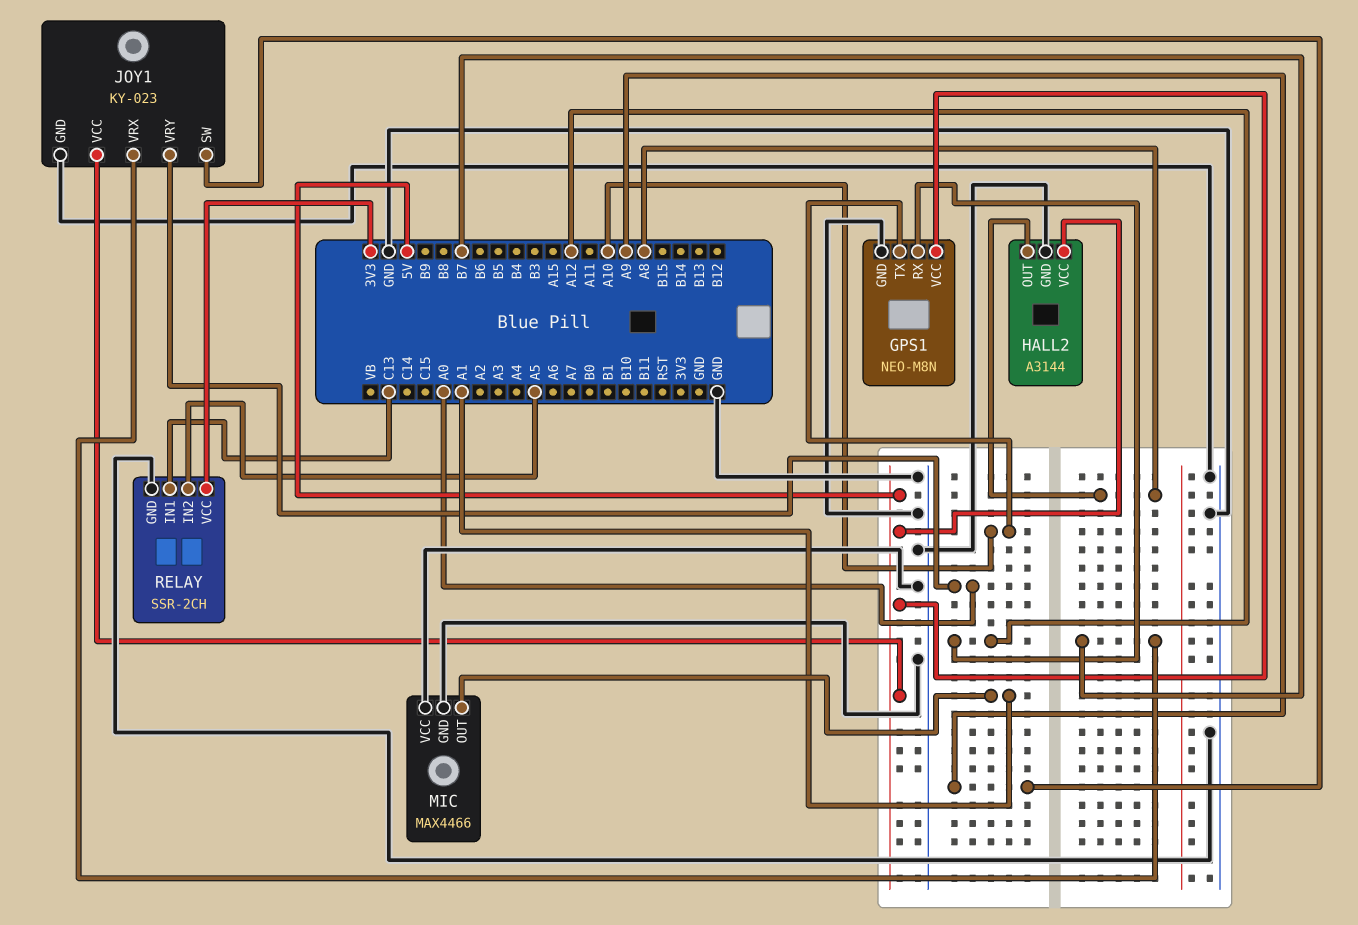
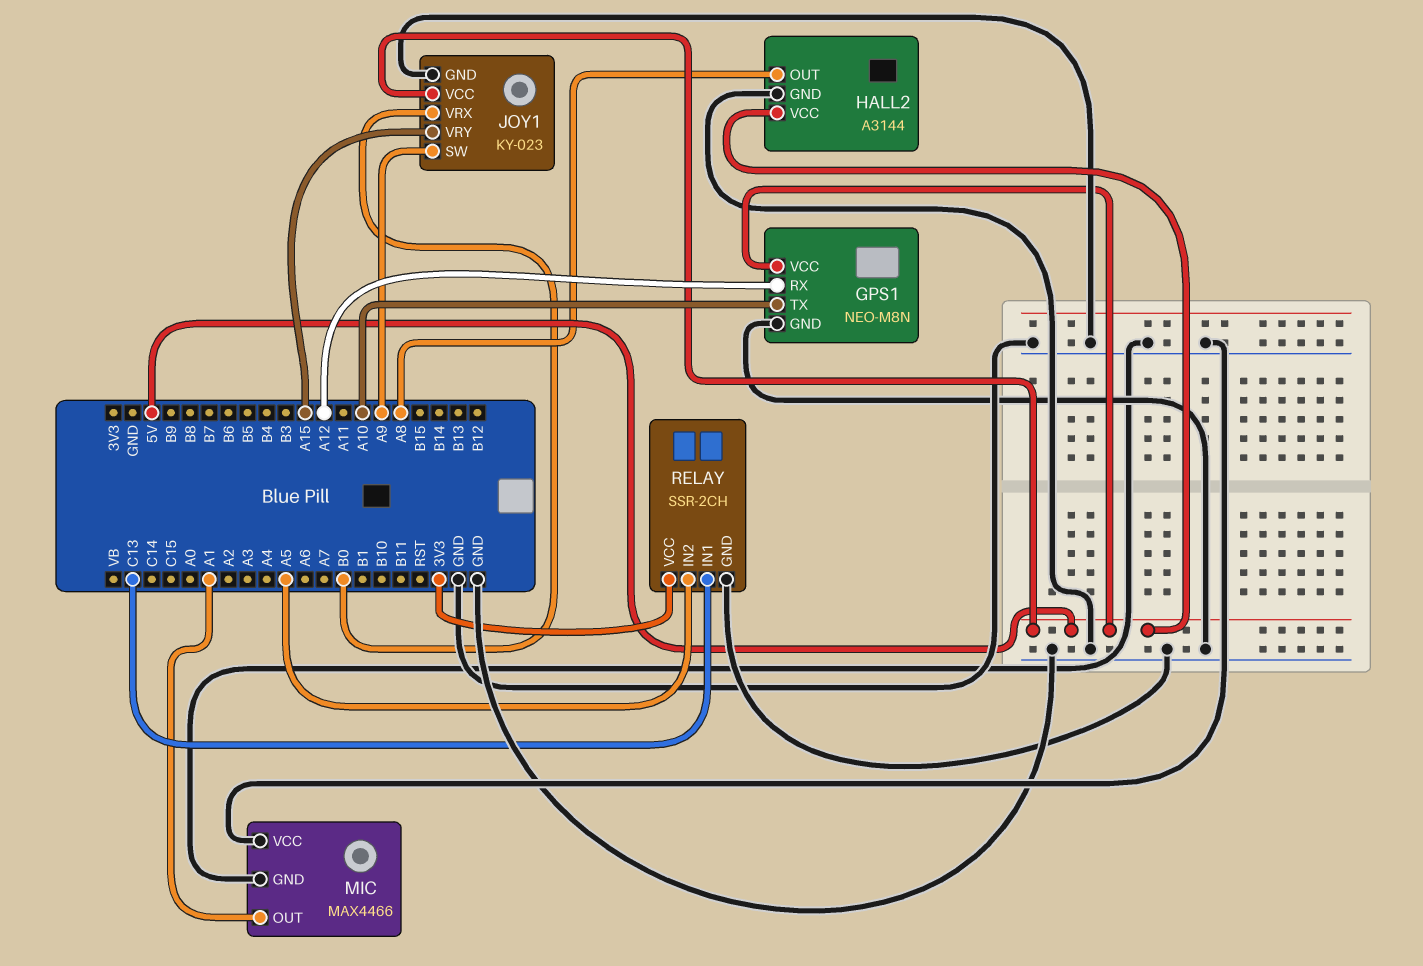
JOY1 pin VRX: B7 -> B0
JOY1 pin VRY: A0 -> A15

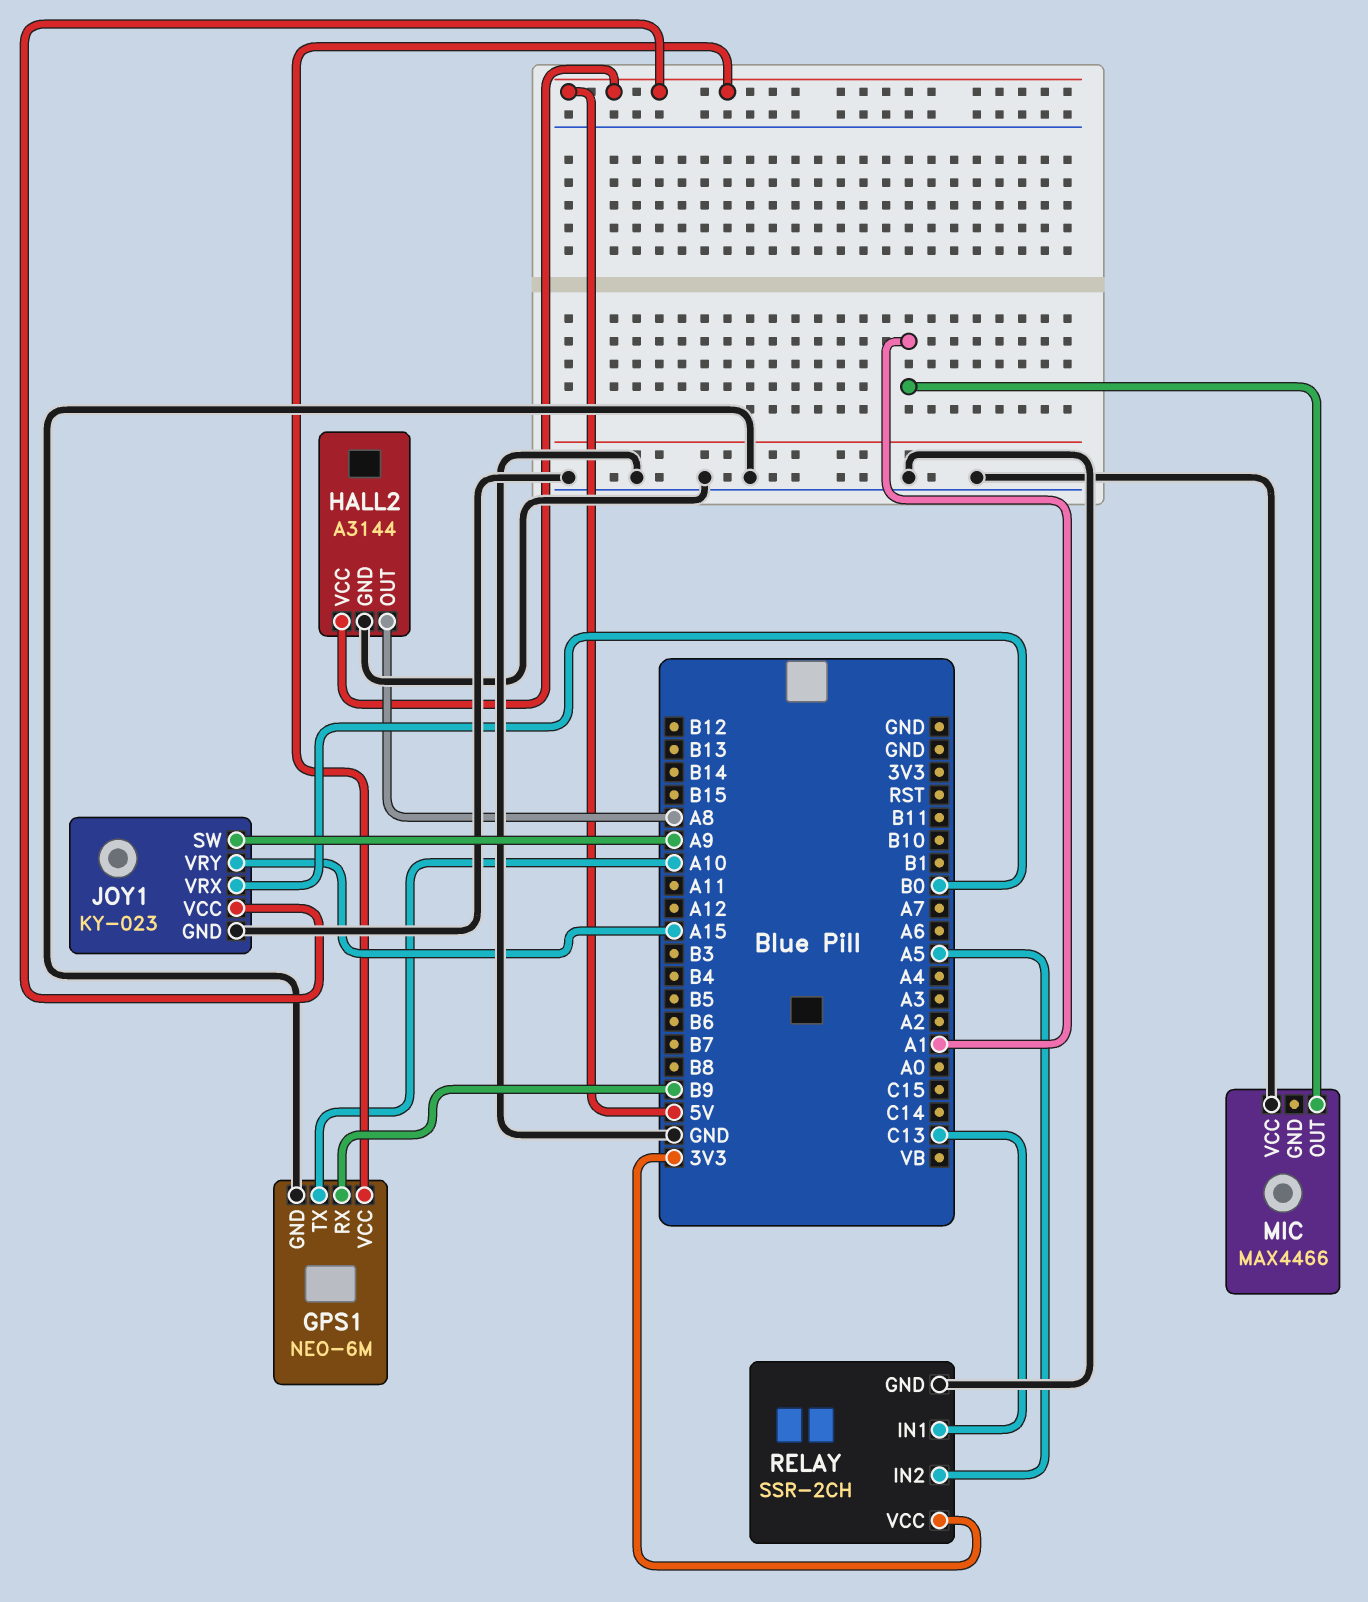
GPS1: NEO-M8N -> NEO-6M
GPS1 pin RX: A12 -> B9
MIC pin GND: GND -> none

